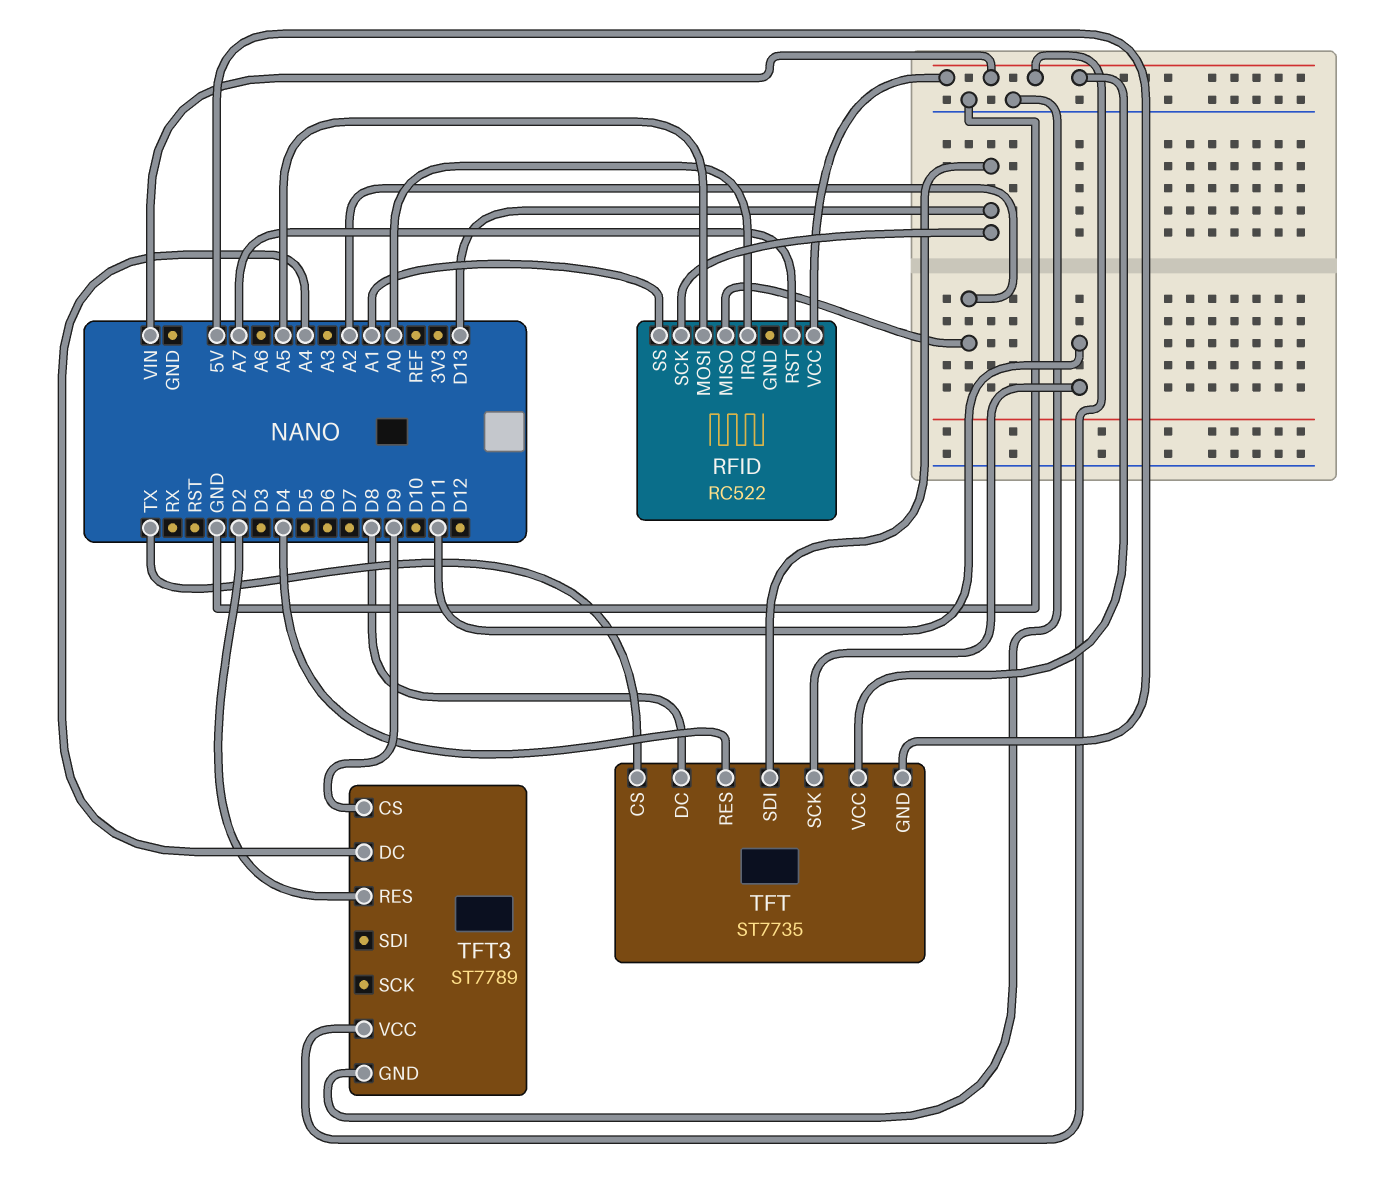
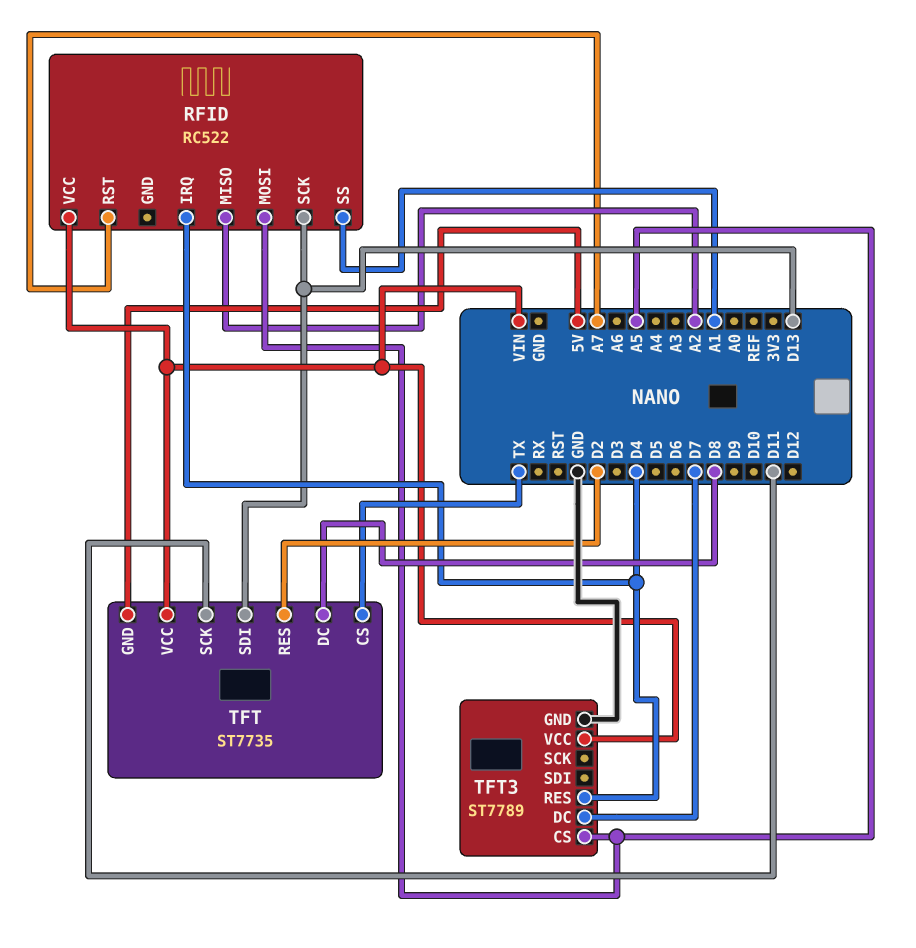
RFID pin IRQ: A0 -> D4
TFT pin RES: D4 -> D2
TFT3 pin CS: D9 -> A5
TFT3 pin DC: A4 -> D7
TFT3 pin RES: D2 -> D4

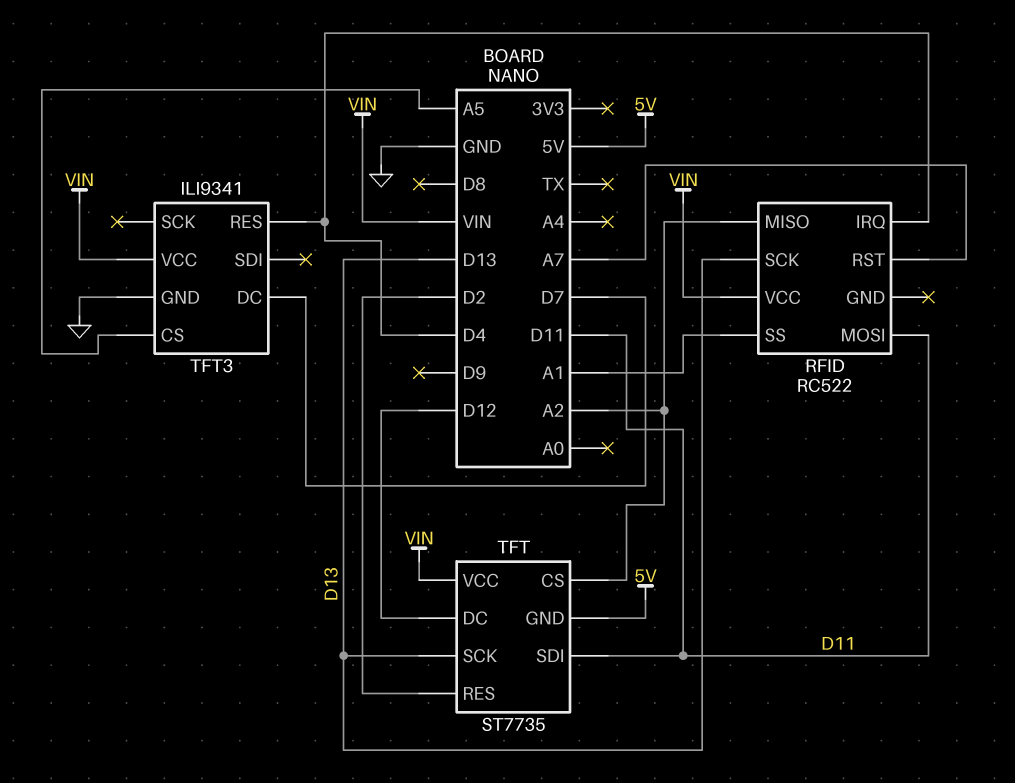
RFID pin MOSI: A5 -> D11
TFT pin CS: TX -> A2
TFT pin DC: D8 -> D12
TFT pin SCK: D11 -> D13
TFT pin SDI: D13 -> D11
TFT3: ST7789 -> ILI9341

